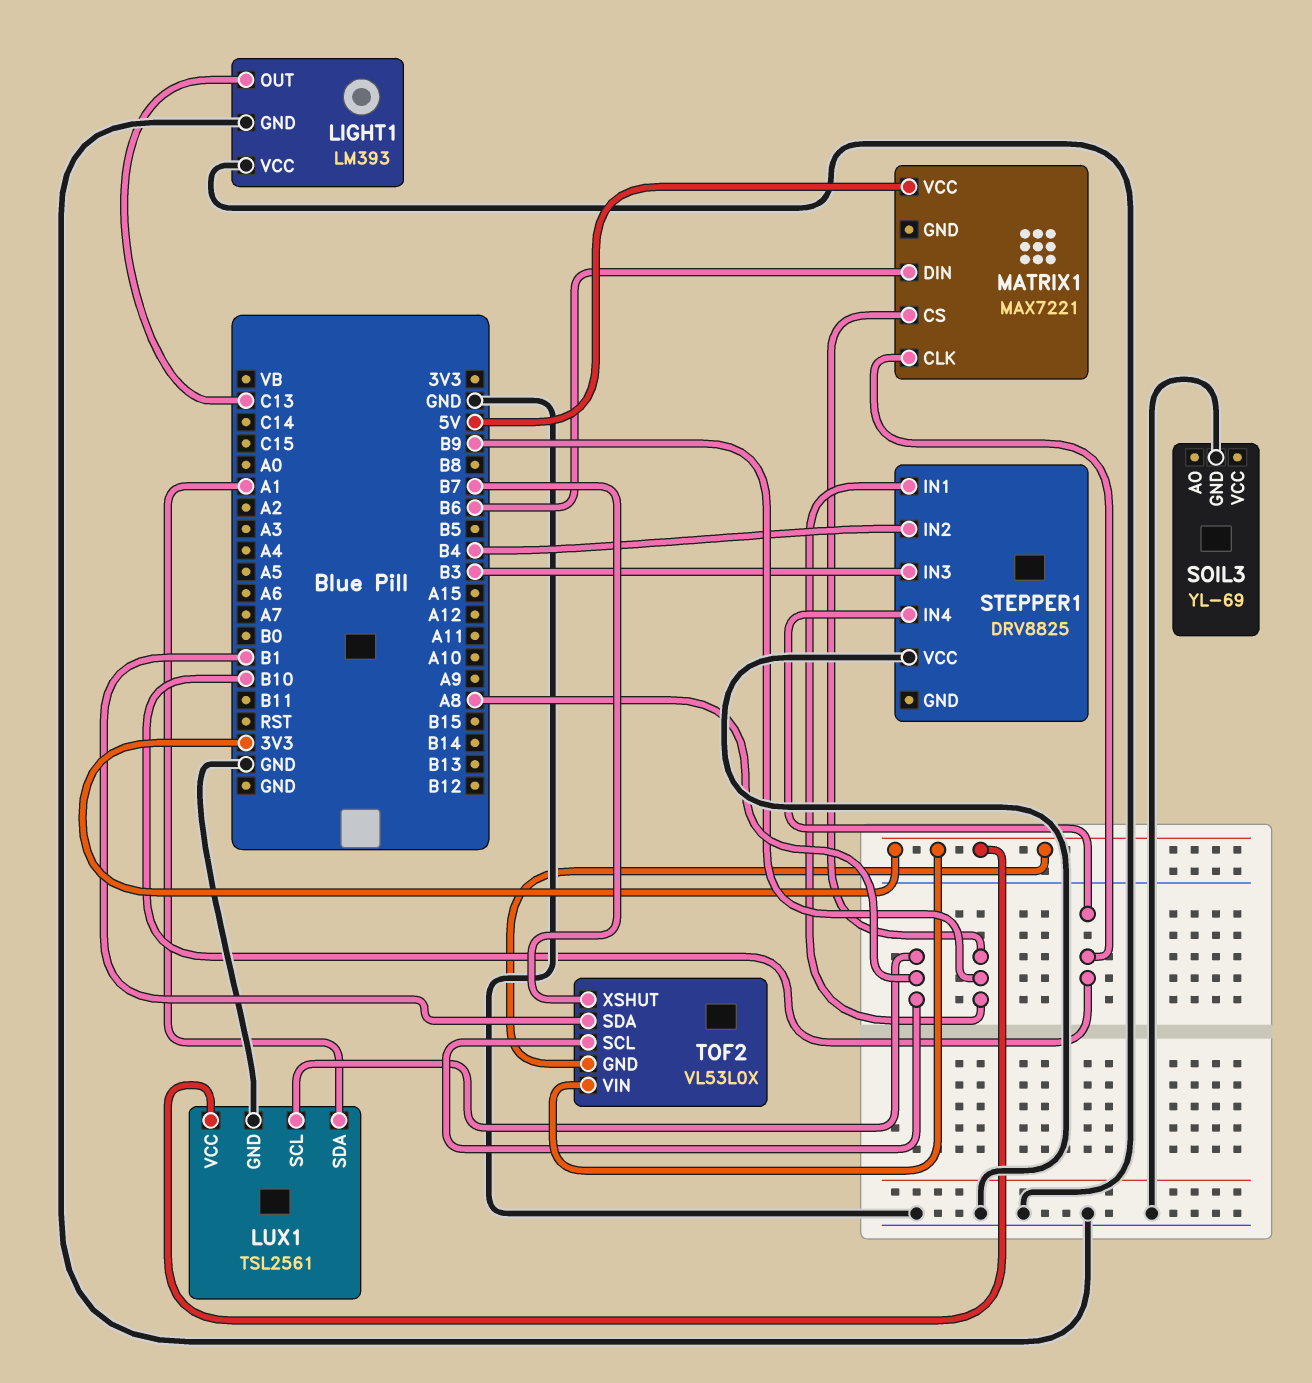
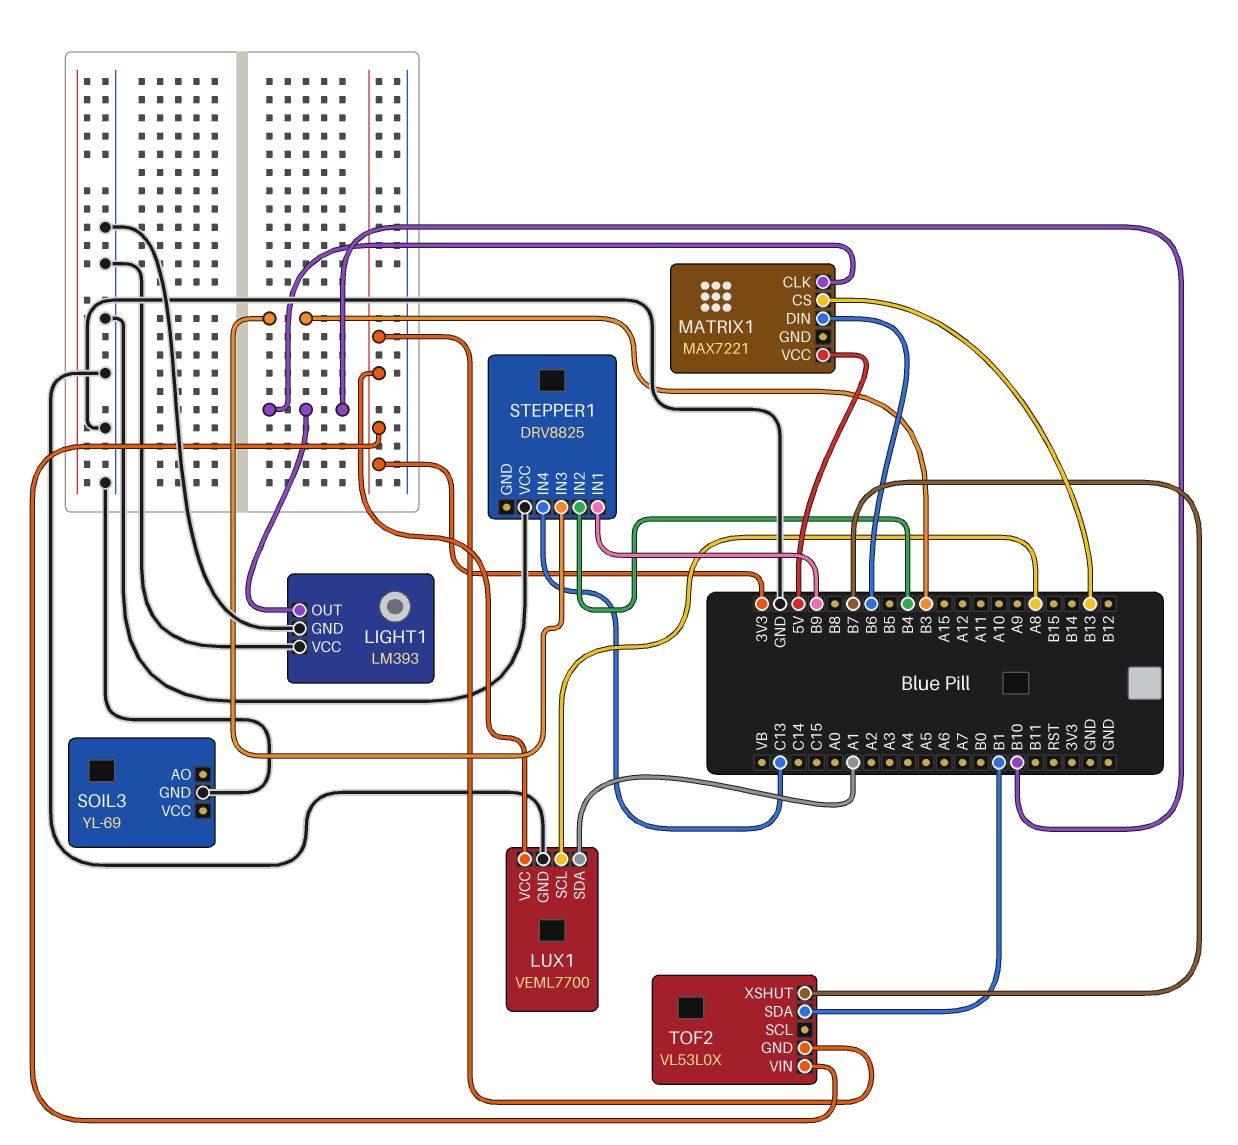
LIGHT1 pin OUT: C13 -> B10
LUX1: TSL2561 -> VEML7700
MATRIX1 pin CS: B9 -> B13
STEPPER1 pin IN4: B10 -> C13
TOF2 pin SCL: A8 -> none

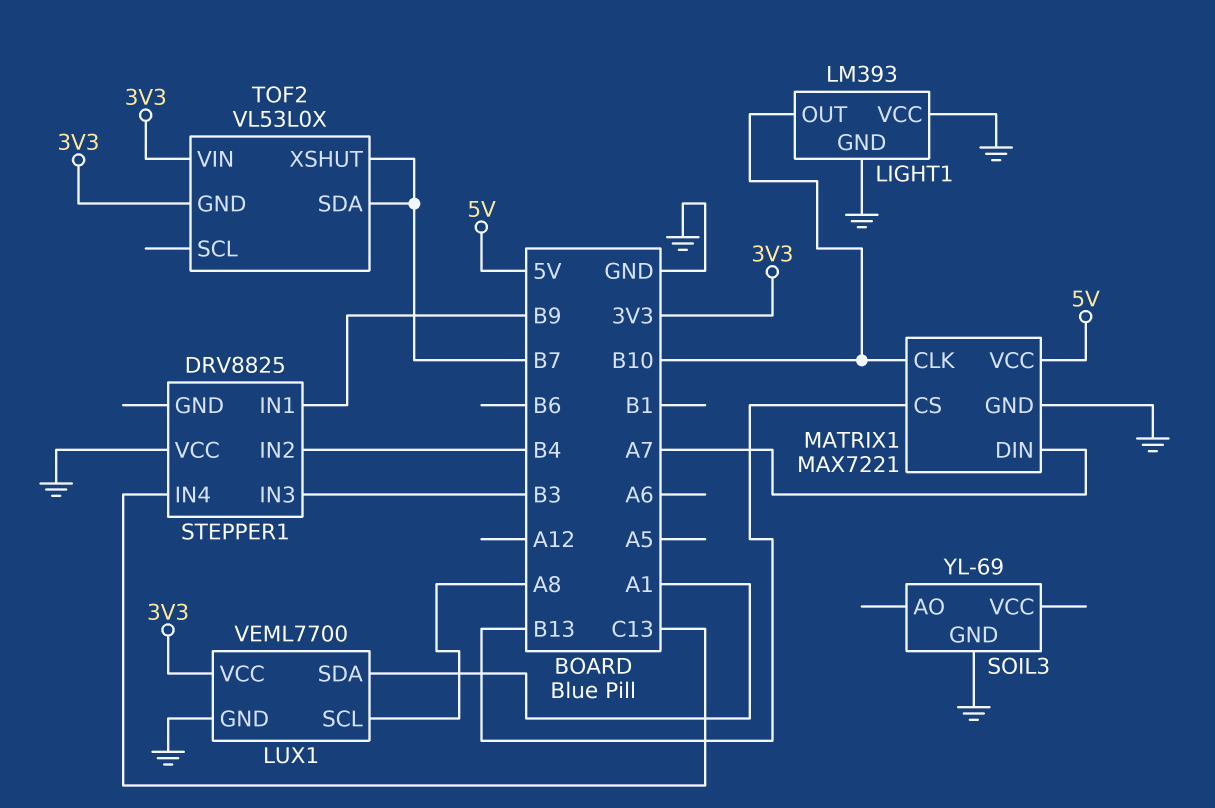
MATRIX1 pin DIN: B6 -> A7
MATRIX1 pin GND: none -> GND
TOF2 pin SDA: B1 -> B7

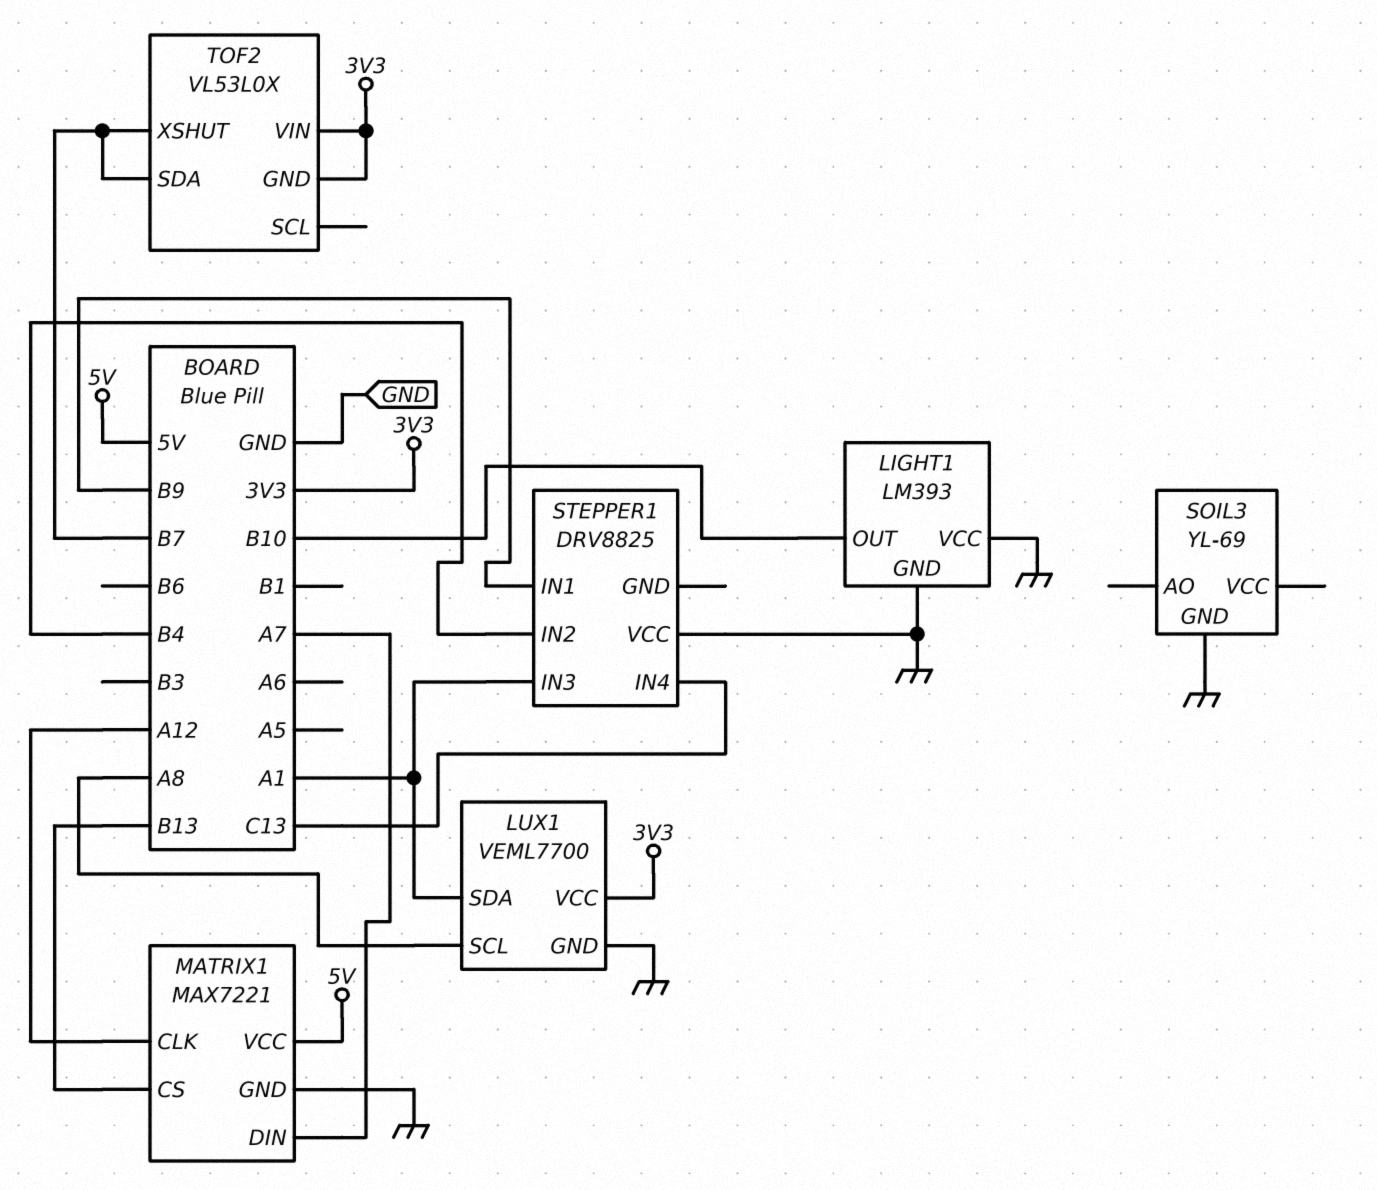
MATRIX1 pin CLK: B10 -> A12
STEPPER1 pin IN3: B3 -> A1

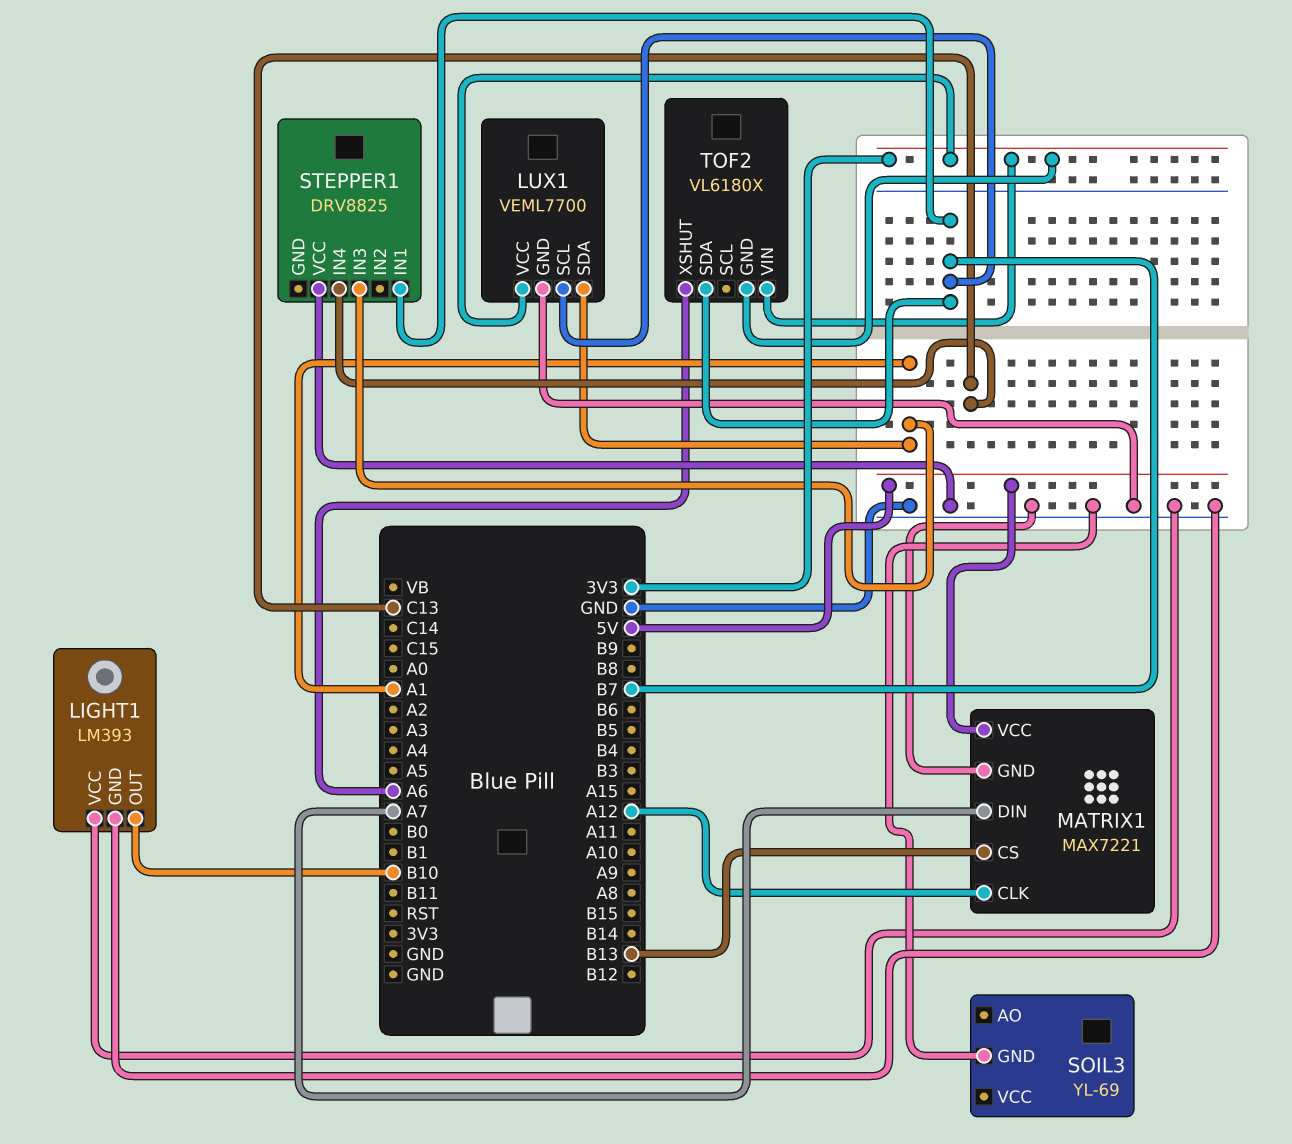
LUX1 pin SCL: A8 -> B7
STEPPER1 pin IN1: B9 -> B7
STEPPER1 pin IN2: B4 -> none
TOF2: VL53L0X -> VL6180X
TOF2 pin XSHUT: B7 -> A6

